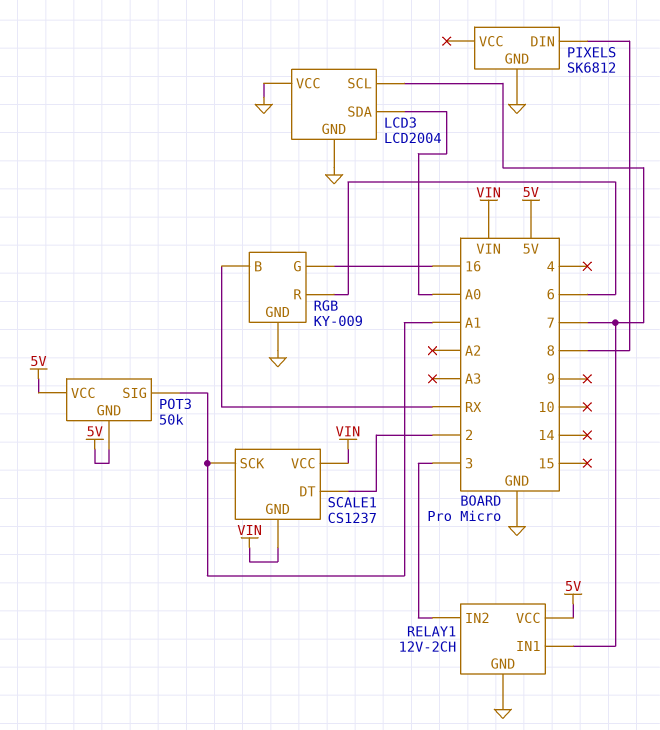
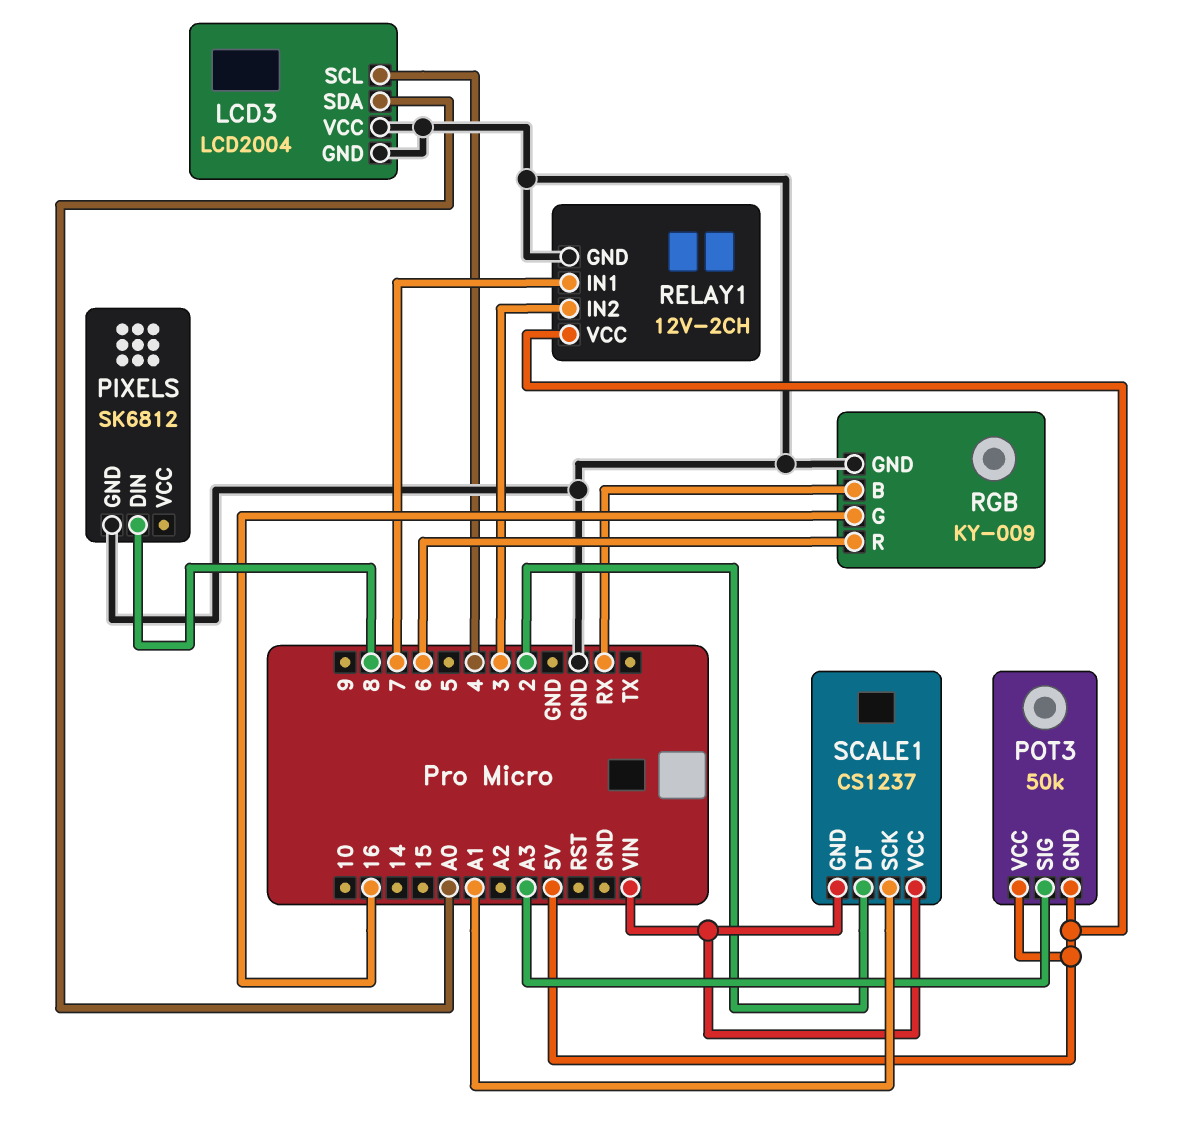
LCD3 pin SCL: 7 -> 4
POT3 pin SIG: A1 -> A3

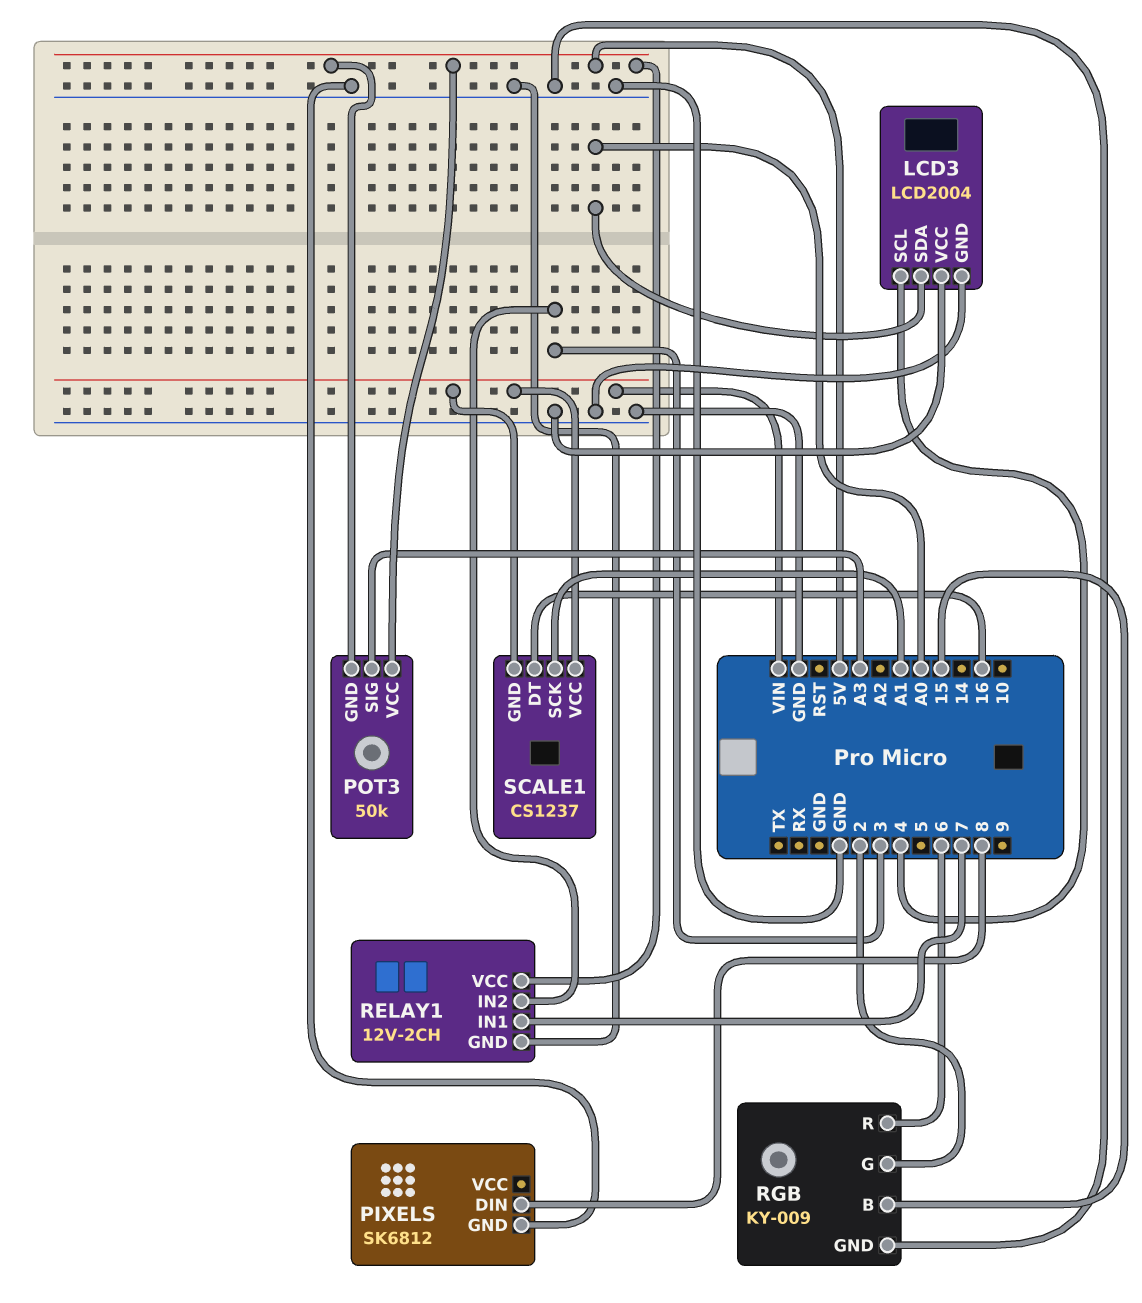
RGB pin B: RX -> 15
RGB pin G: 16 -> 2
SCALE1 pin DT: 2 -> 16

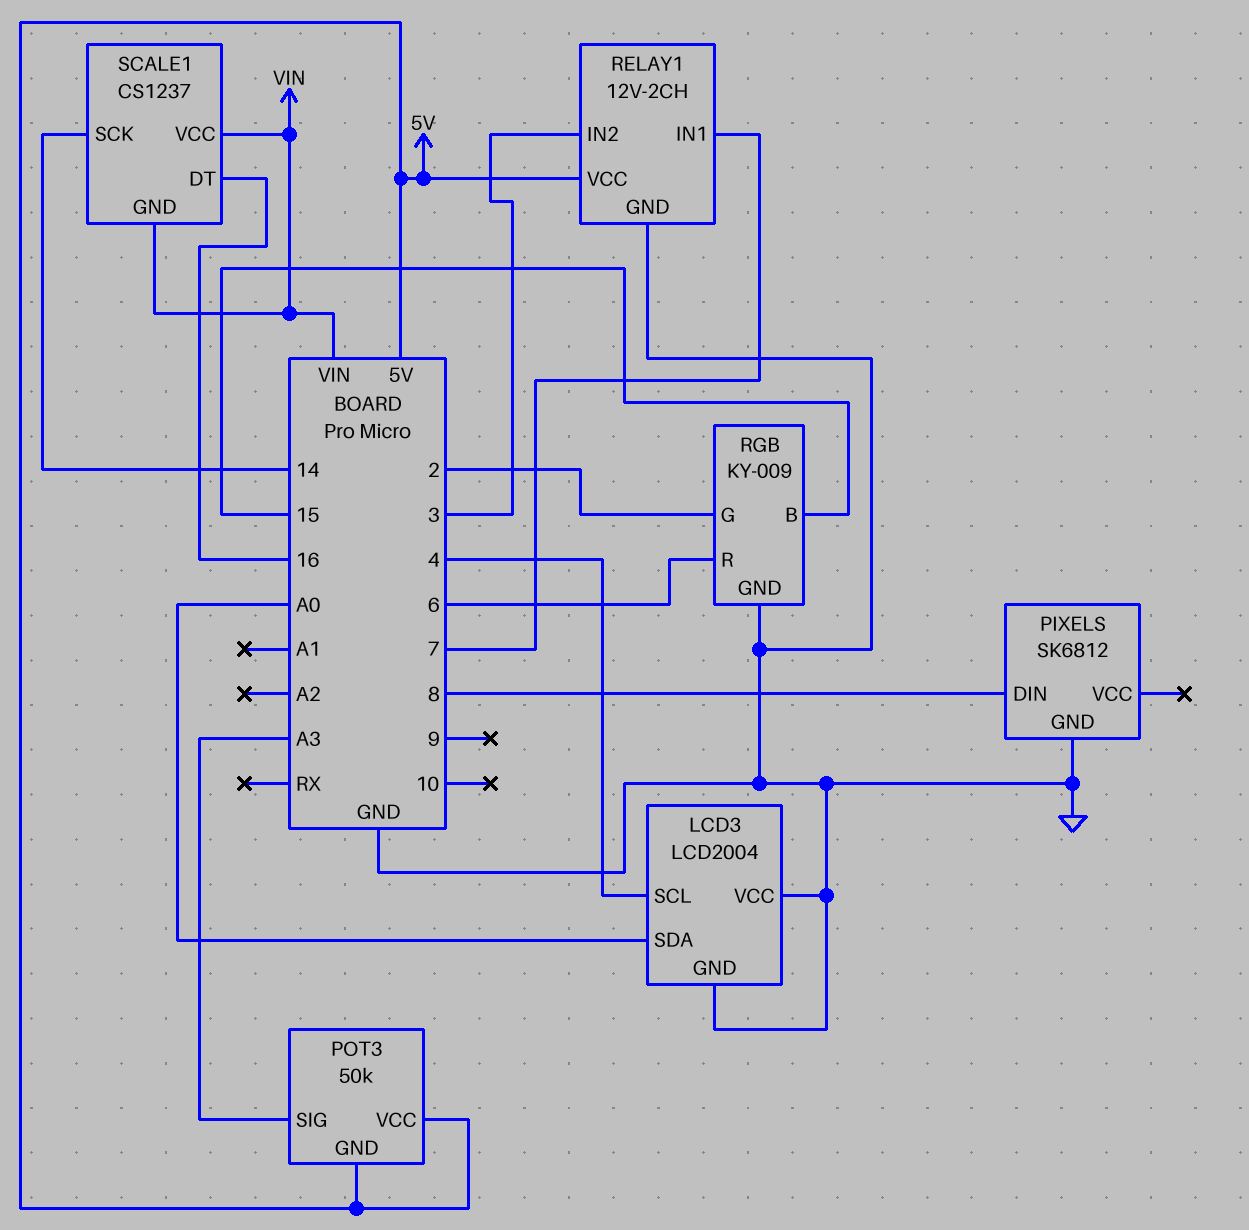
SCALE1 pin SCK: A1 -> 14

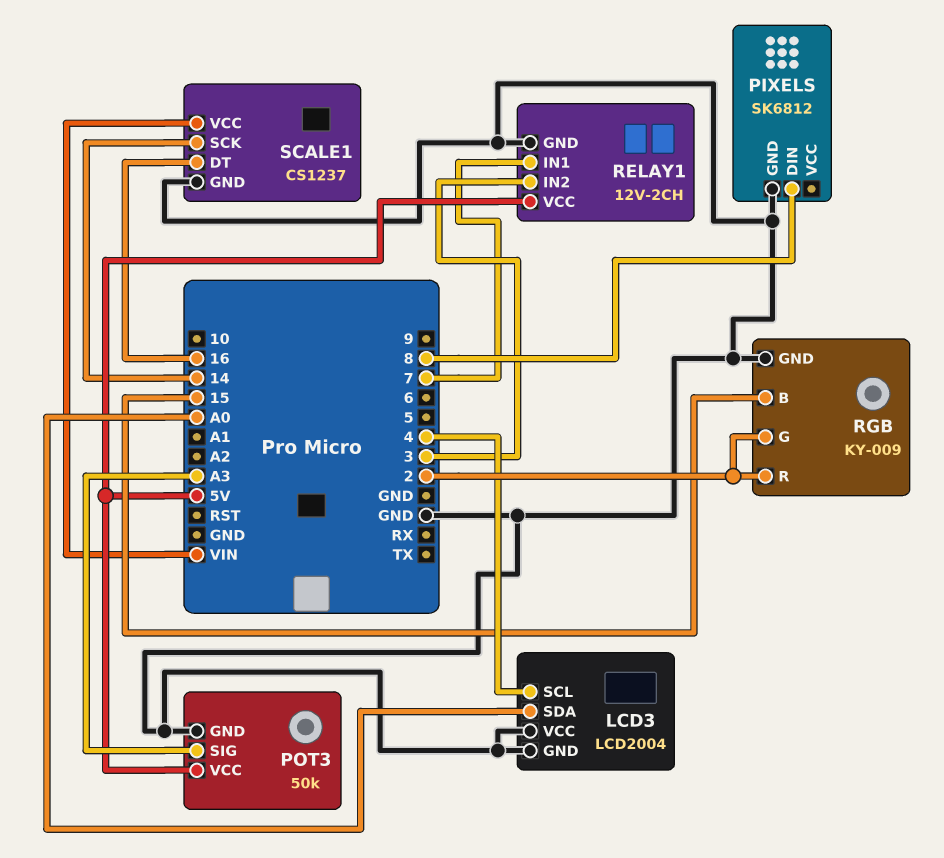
POT3 pin GND: 5V -> GND
RGB pin R: 6 -> 2
SCALE1 pin GND: VIN -> GND

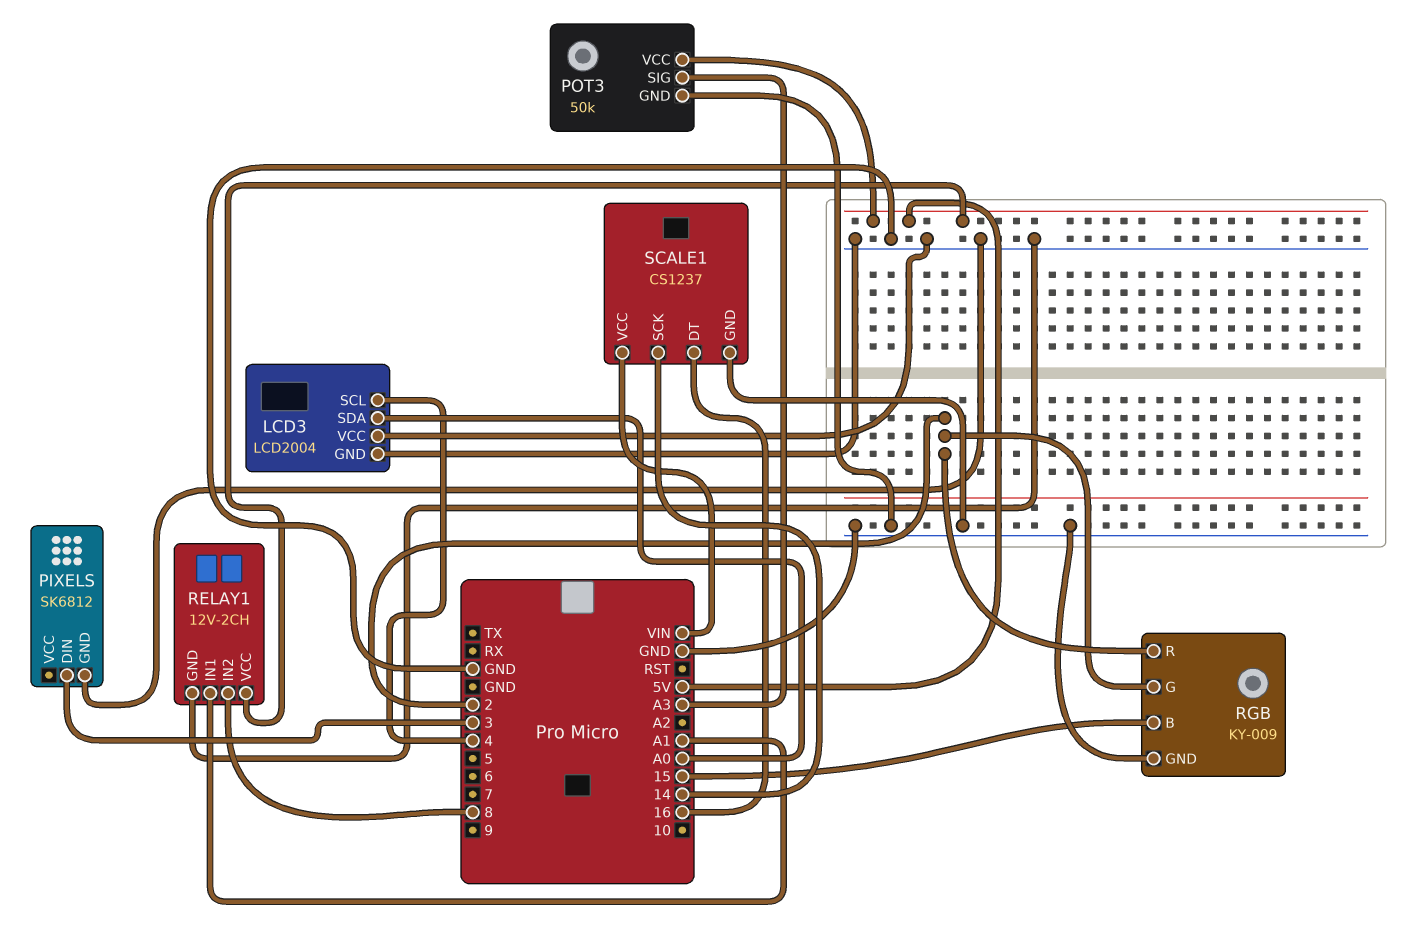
PIXELS pin DIN: 8 -> 3
RELAY1 pin IN1: 7 -> A1
RELAY1 pin IN2: 3 -> 8

